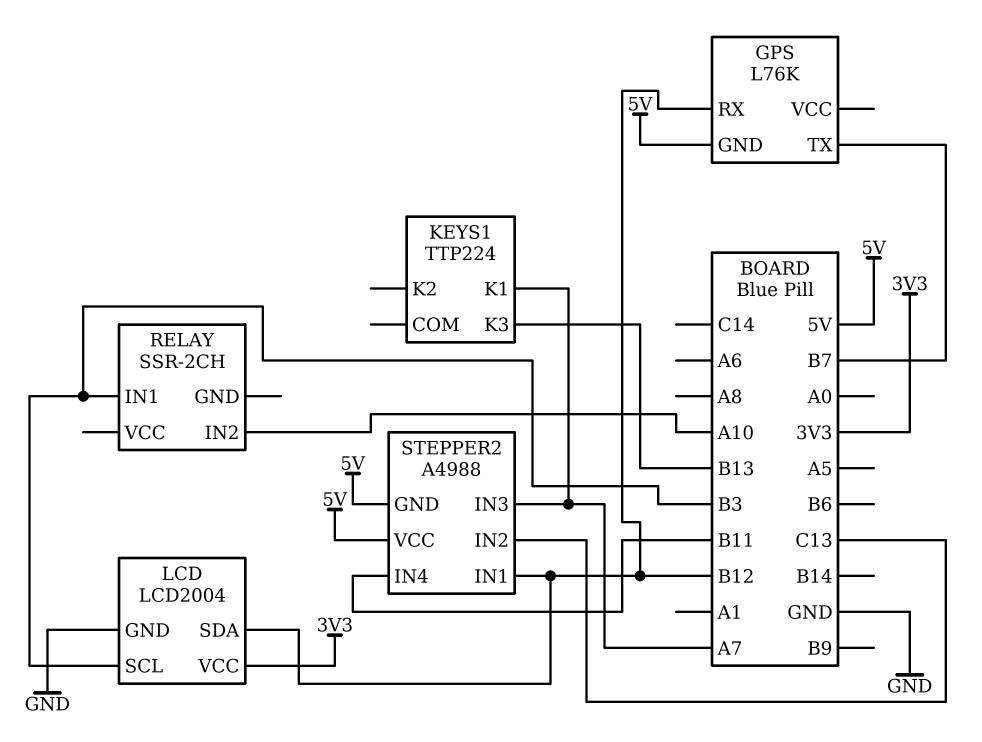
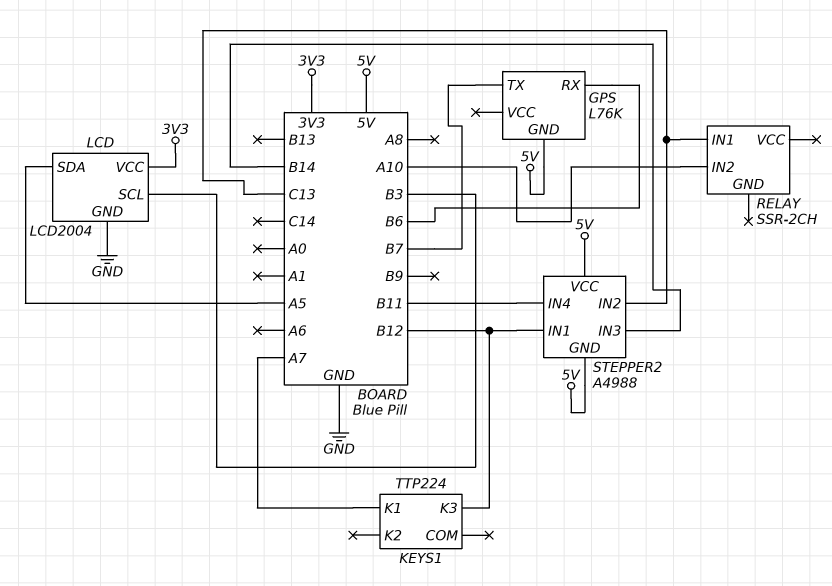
GPS pin RX: B12 -> B6
KEYS1 pin K3: B13 -> B12
LCD pin SDA: B12 -> A5
RELAY pin IN1: B3 -> C13
STEPPER2 pin IN3: A7 -> B14

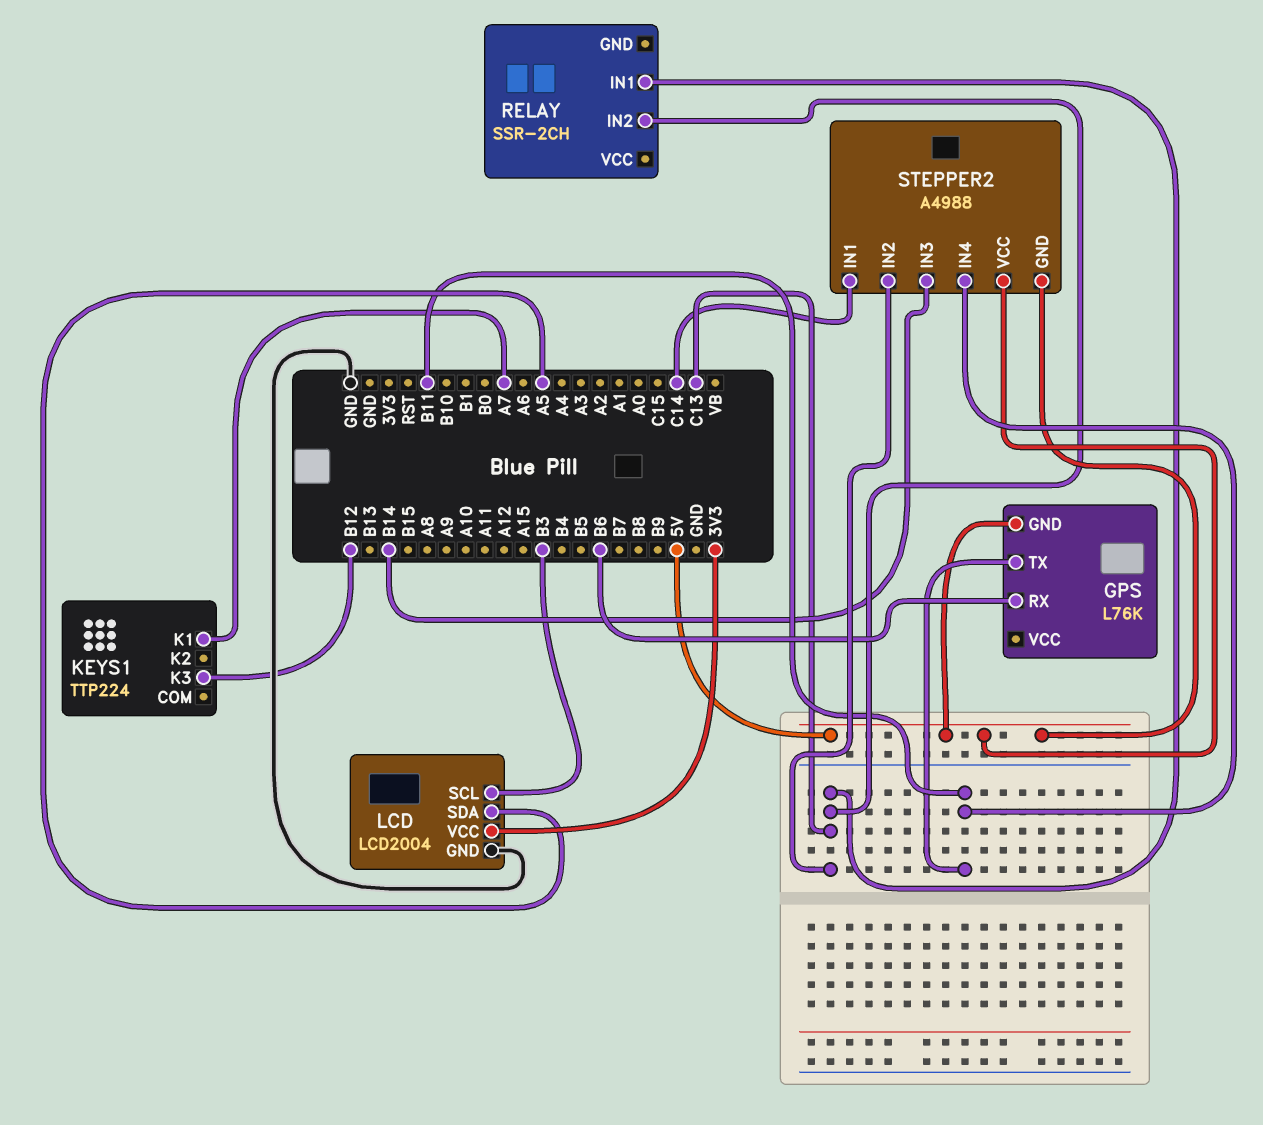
GPS pin TX: B7 -> B11
RELAY pin IN2: A10 -> C13
STEPPER2 pin IN1: B12 -> C14

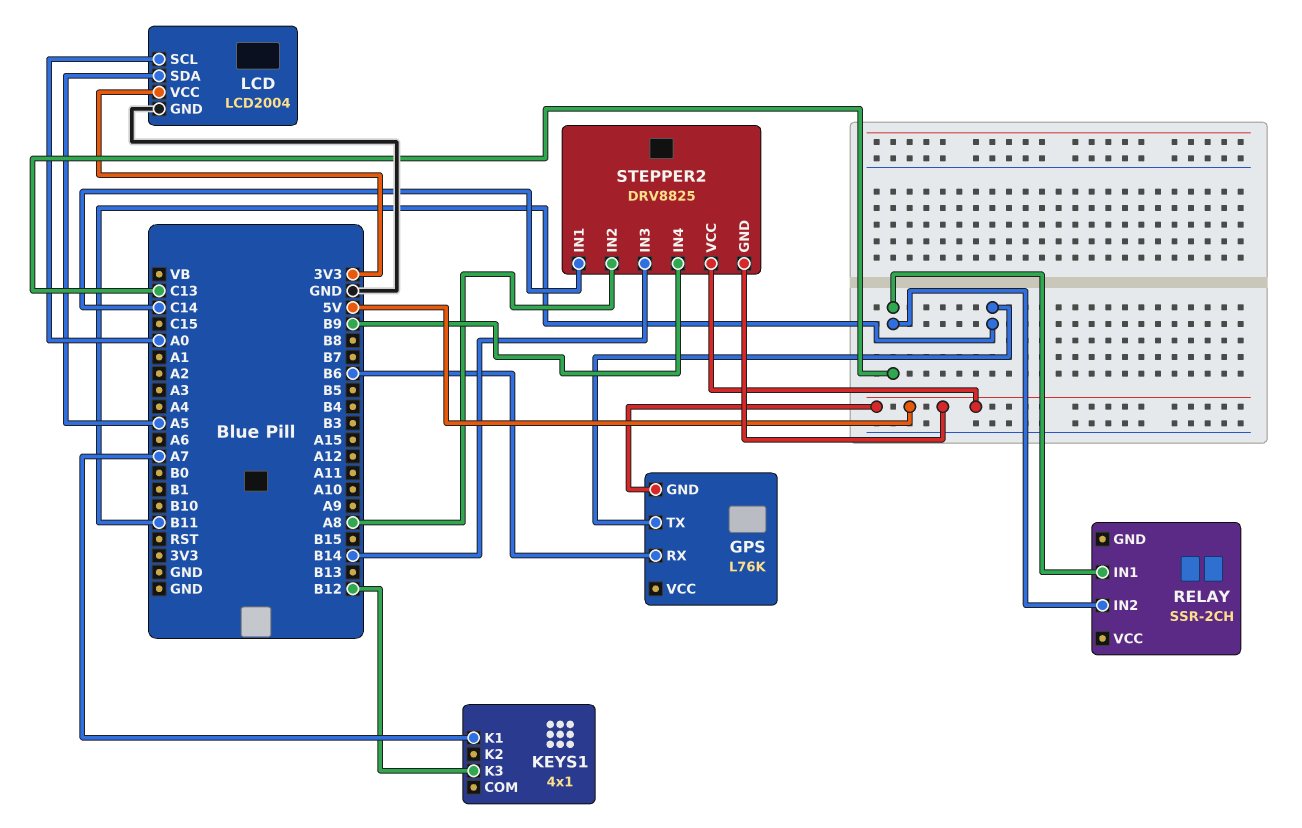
KEYS1: TTP224 -> 4x1
LCD pin SCL: B3 -> A0
STEPPER2: A4988 -> DRV8825
STEPPER2 pin IN2: C13 -> A8
STEPPER2 pin IN4: B11 -> B9

